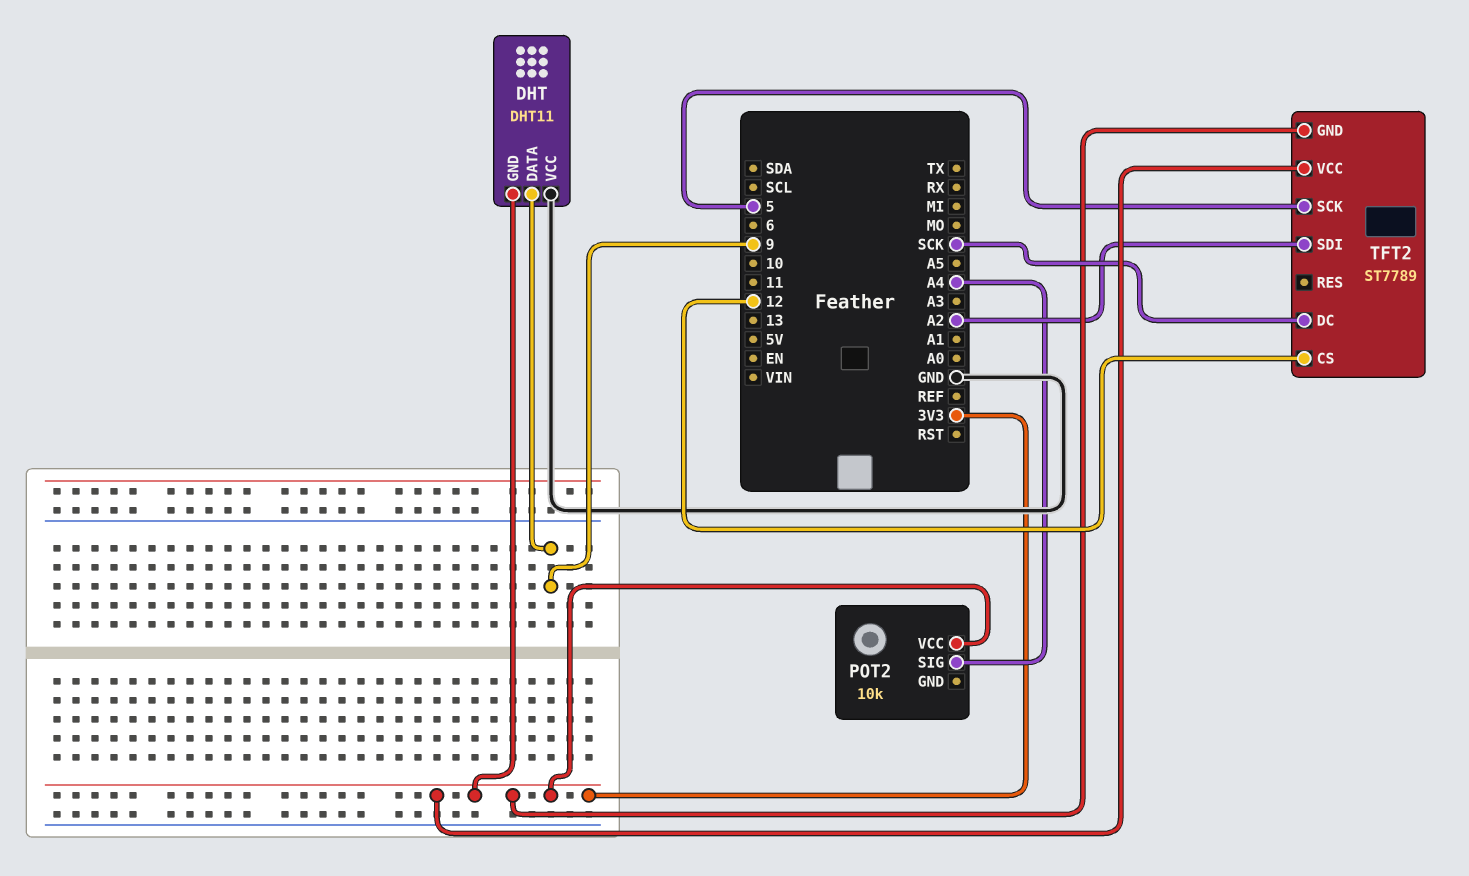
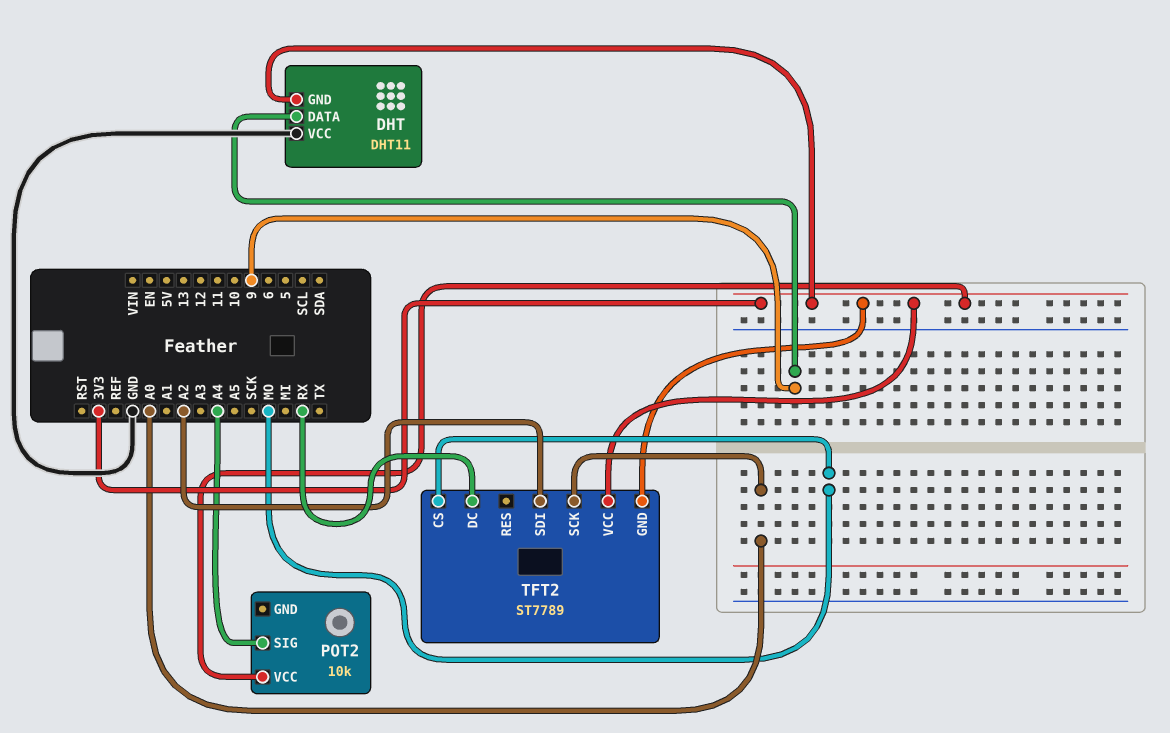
TFT2 pin CS: 12 -> MO
TFT2 pin DC: SCK -> RX
TFT2 pin SCK: 5 -> A0

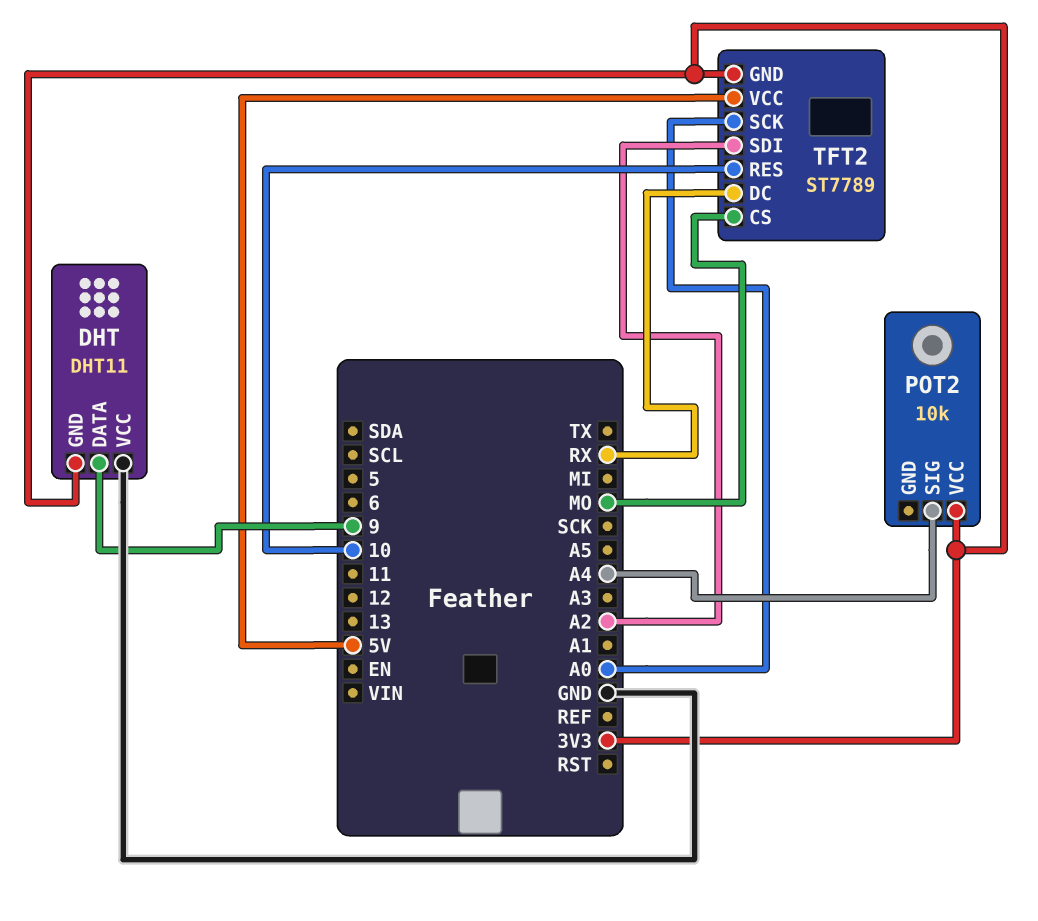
TFT2 pin RES: none -> 10
TFT2 pin VCC: 3V3 -> 5V

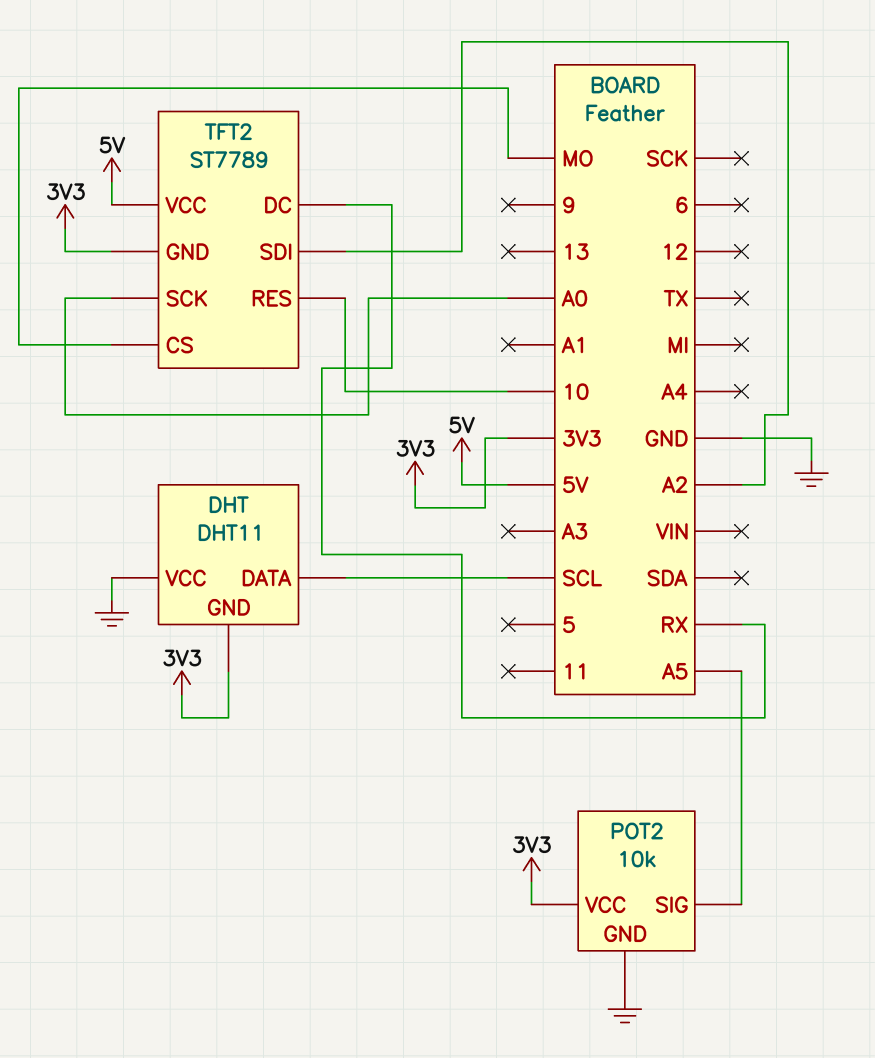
DHT pin DATA: 9 -> SCL
POT2 pin GND: none -> GND
POT2 pin SIG: A4 -> A5

